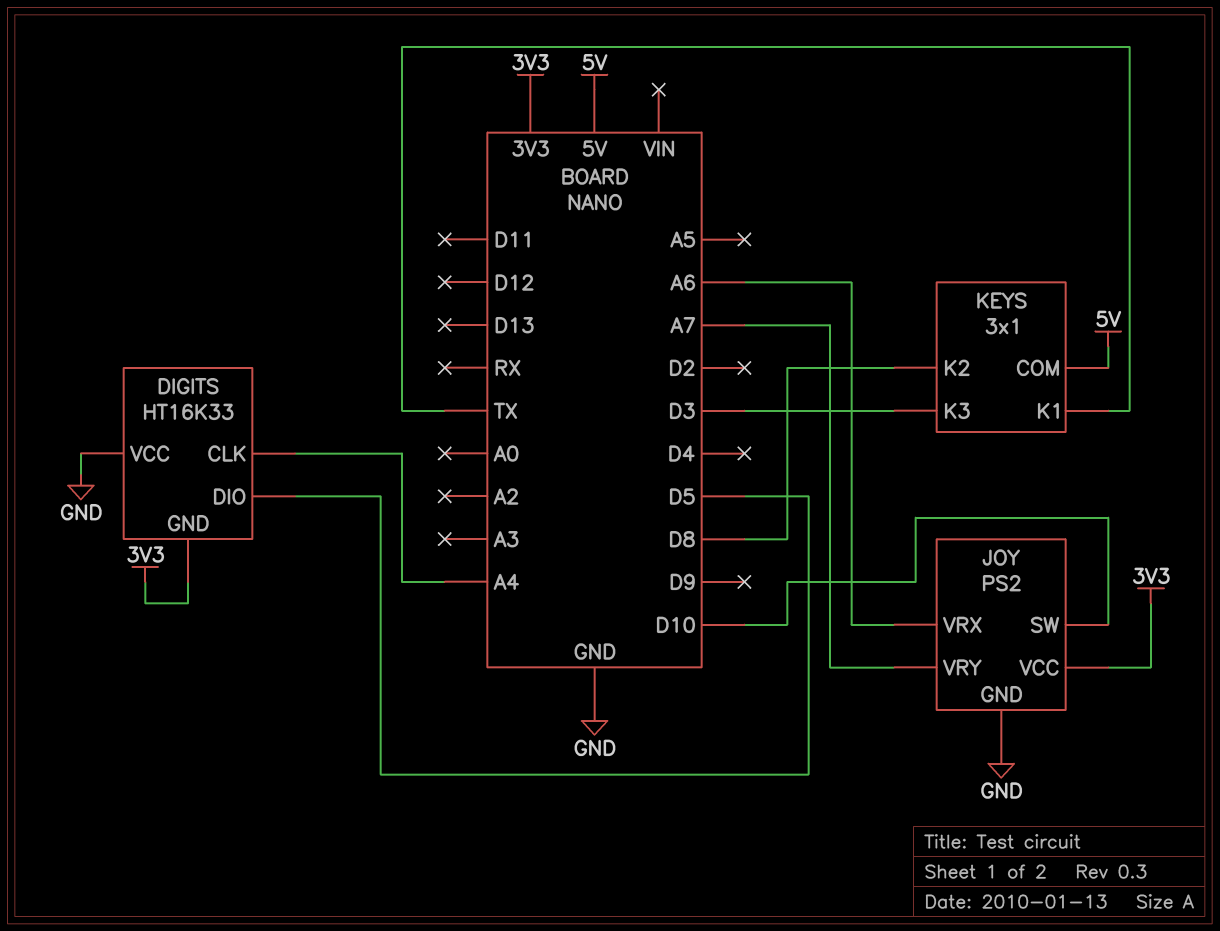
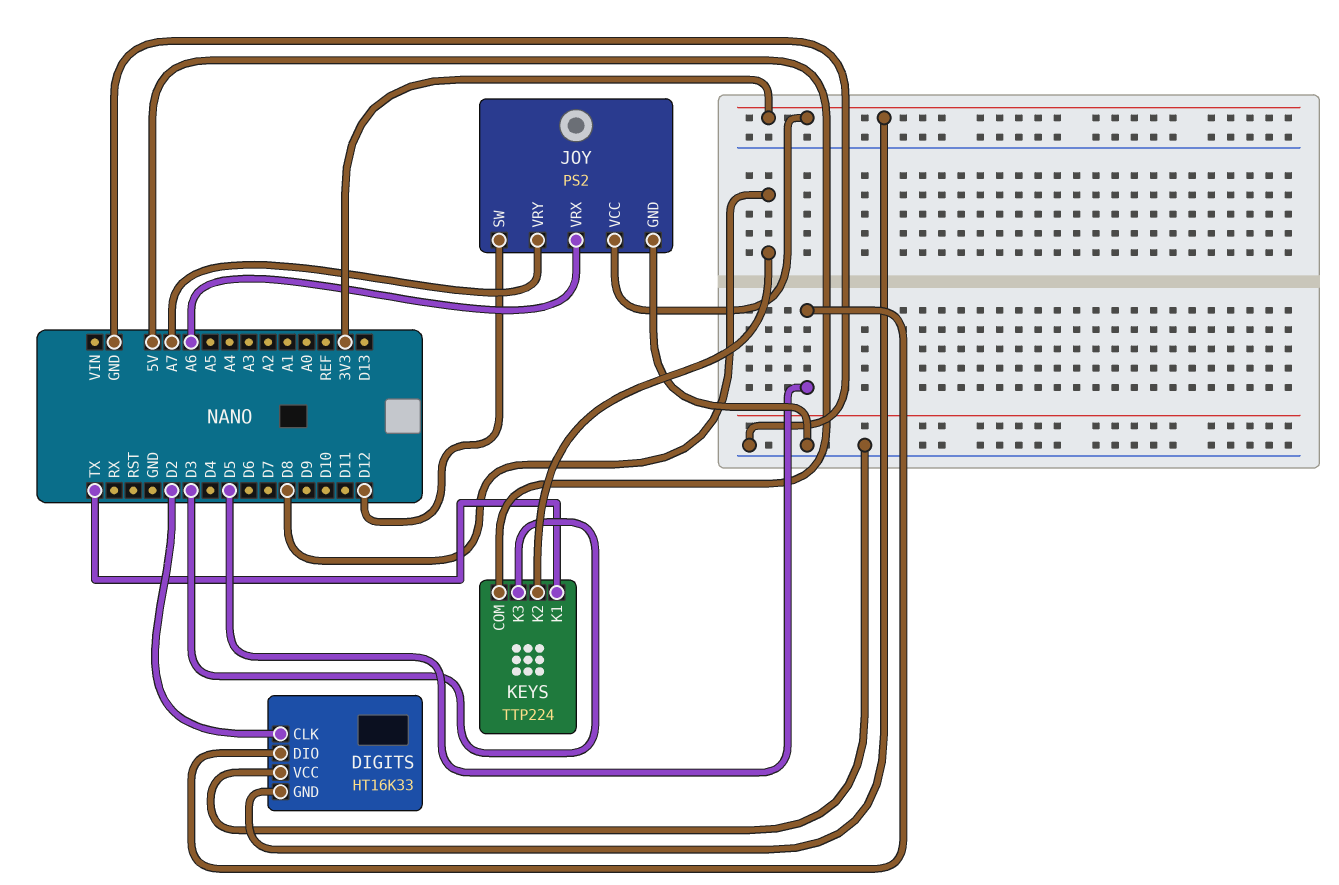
DIGITS pin CLK: A4 -> D2
JOY pin SW: D10 -> D12
KEYS: 3x1 -> TTP224

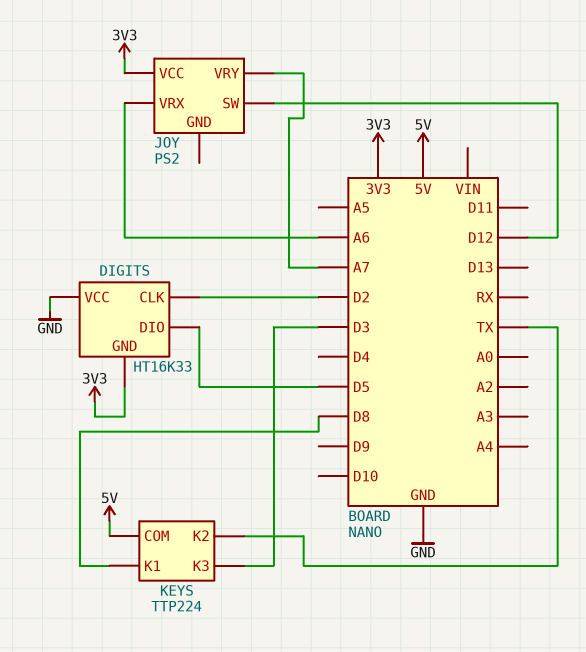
JOY pin GND: GND -> none
KEYS pin K1: TX -> D8
KEYS pin K2: D8 -> TX

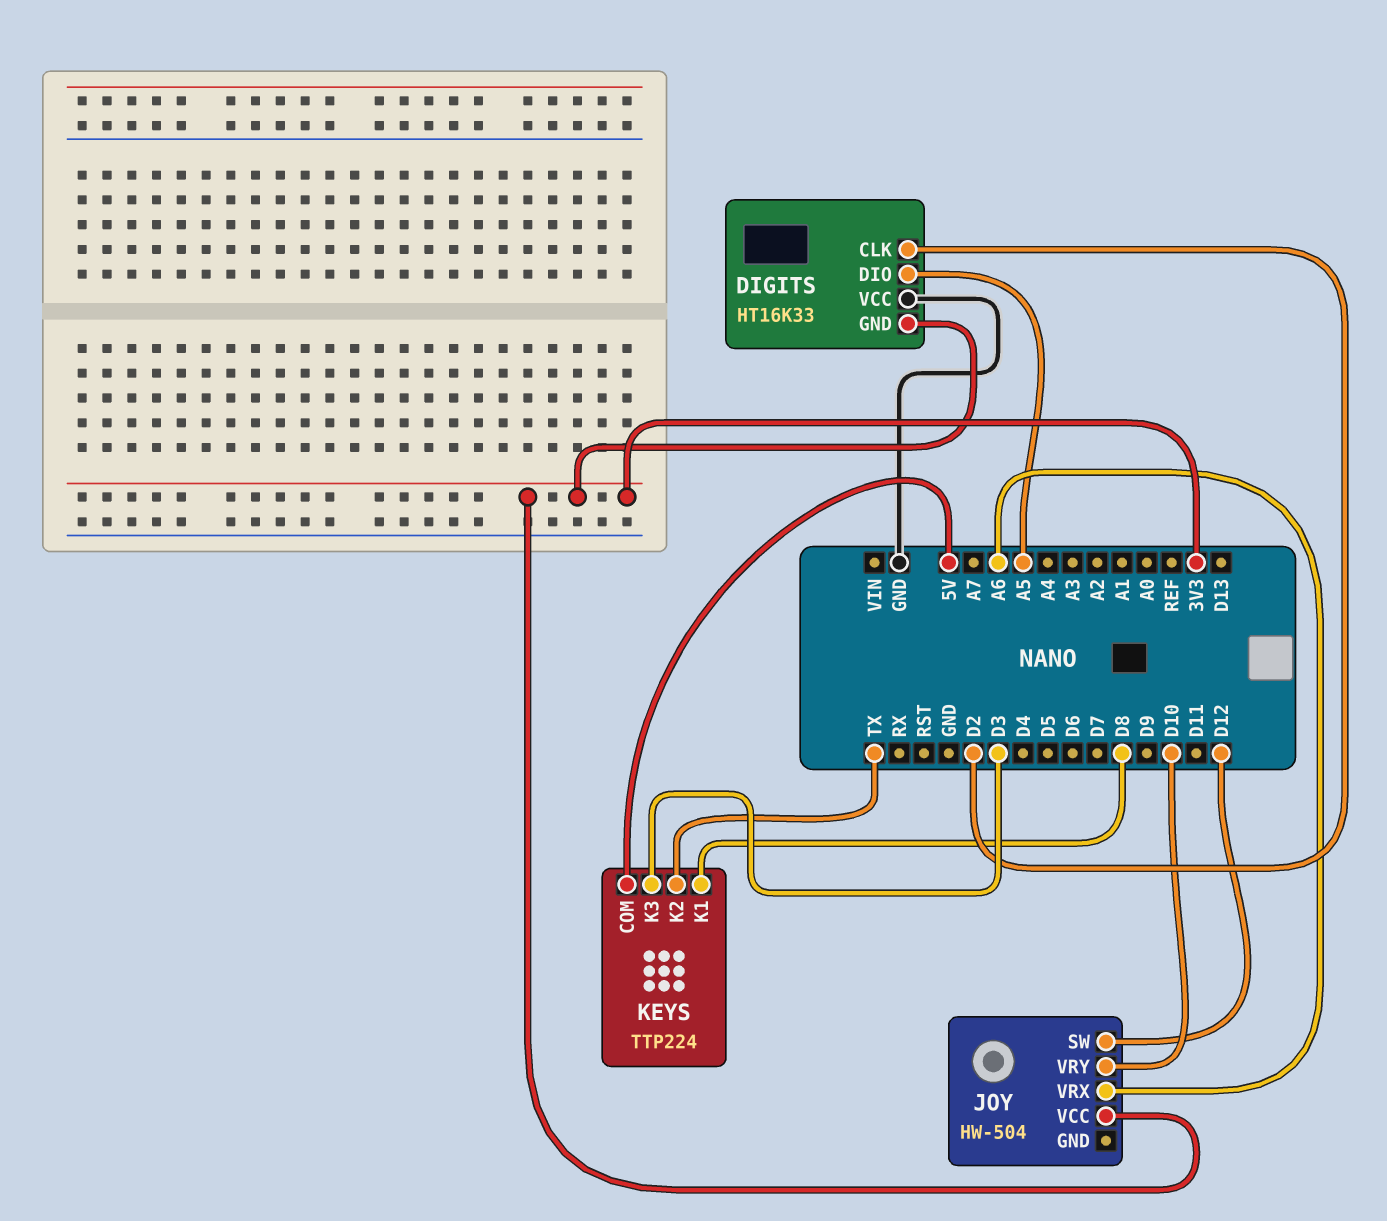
DIGITS pin DIO: D5 -> A5
JOY: PS2 -> HW-504
JOY pin VRY: A7 -> D10

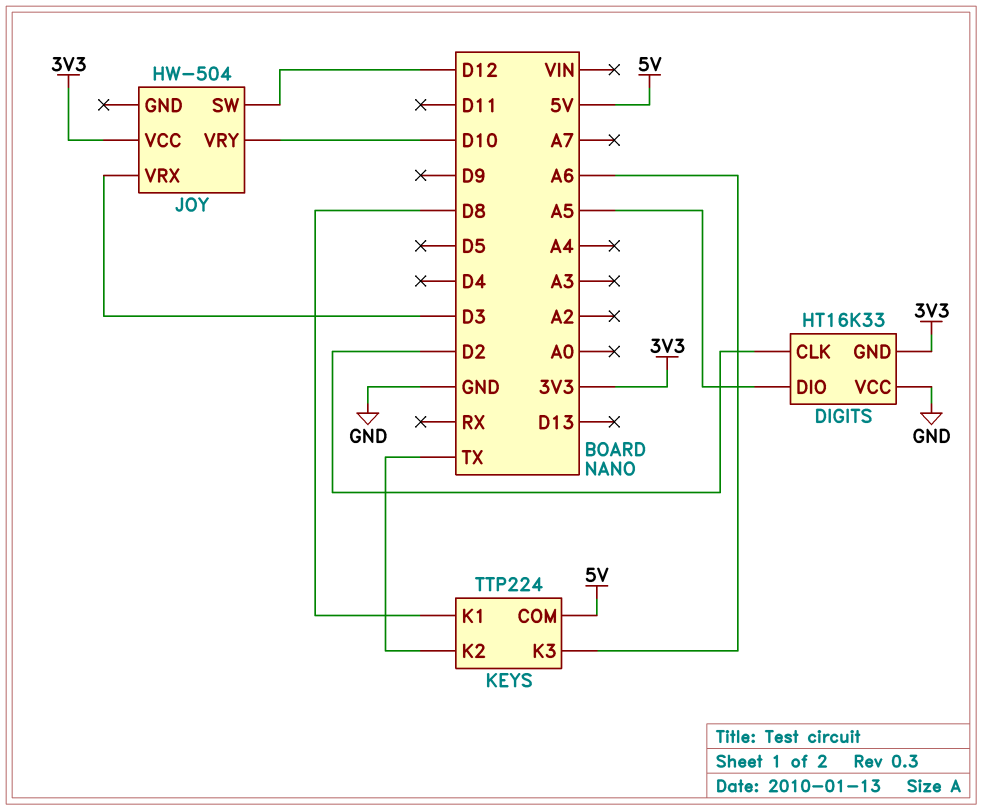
JOY pin VRX: A6 -> D3
KEYS pin K3: D3 -> A6

